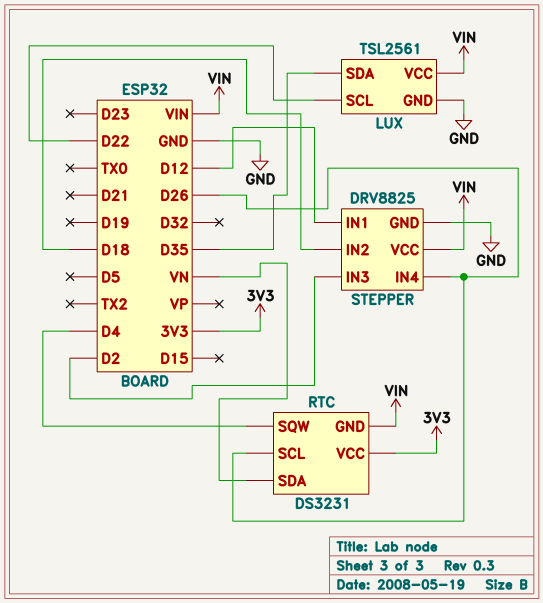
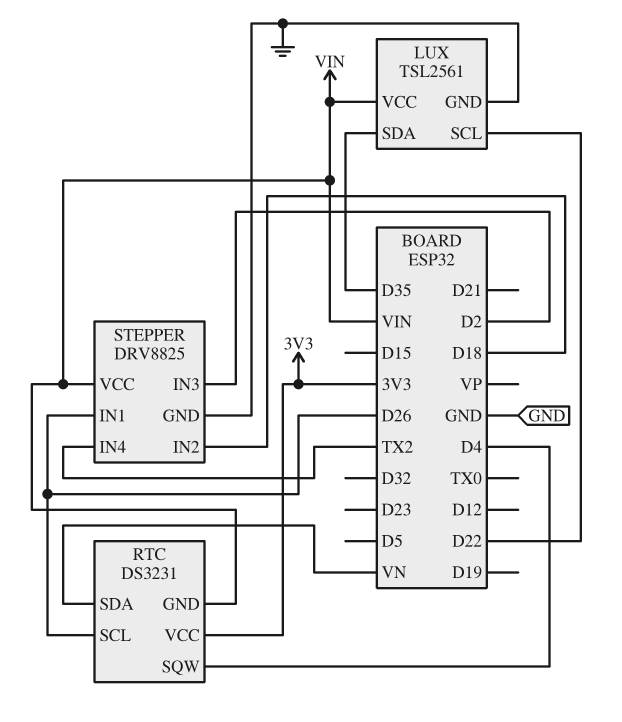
STEPPER pin IN1: D12 -> D26
STEPPER pin IN4: D26 -> TX2

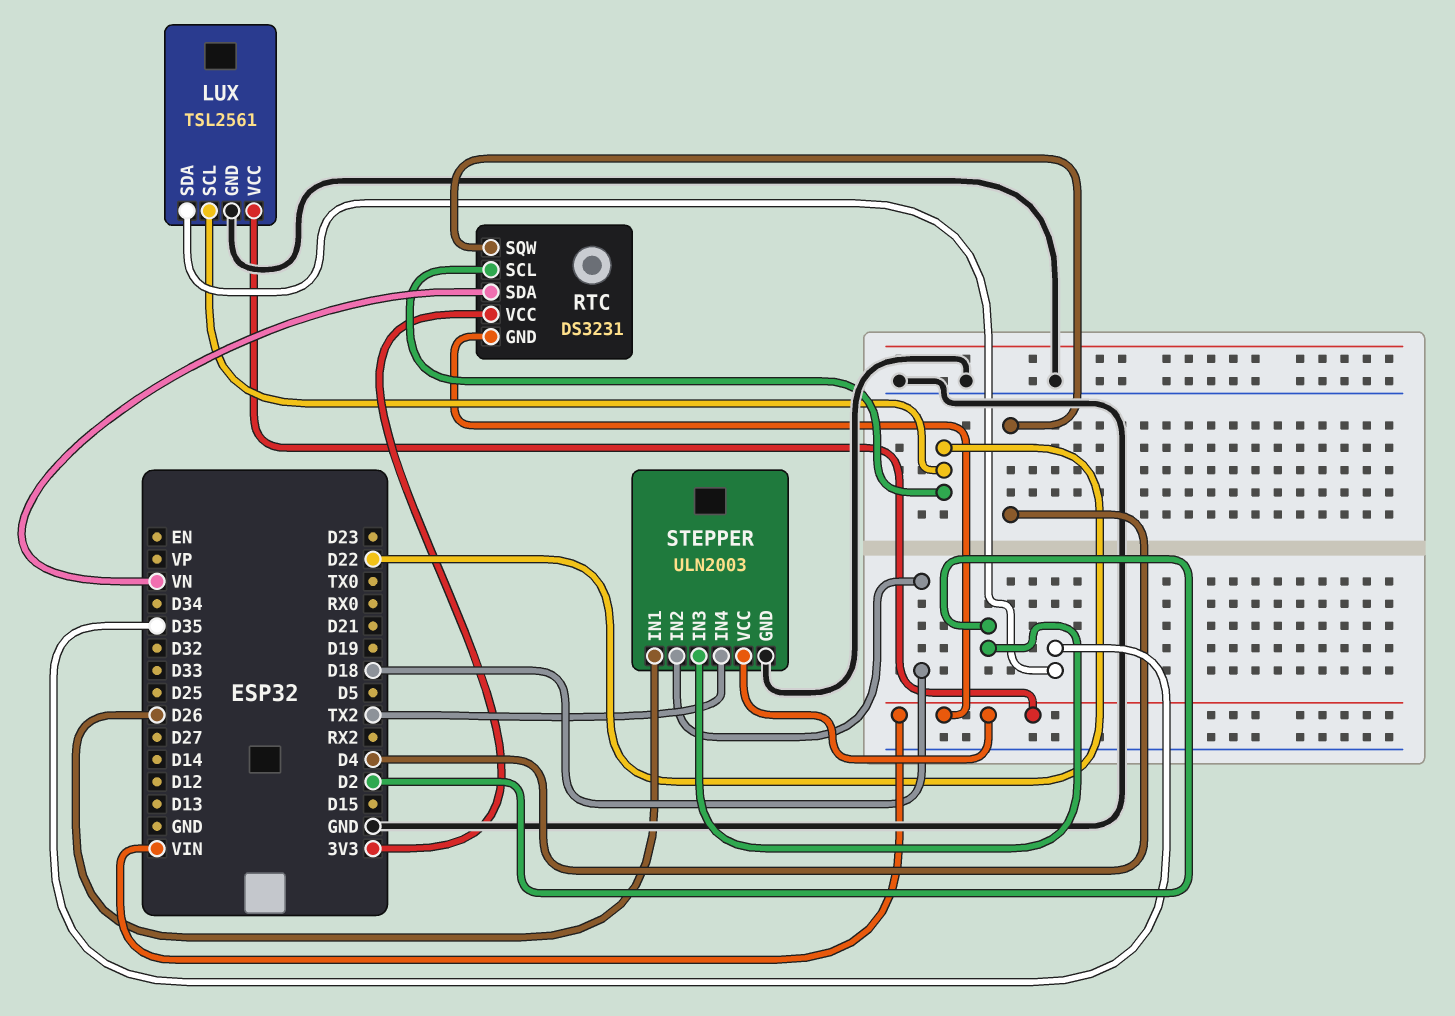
RTC pin SCL: D26 -> D22
STEPPER: DRV8825 -> ULN2003

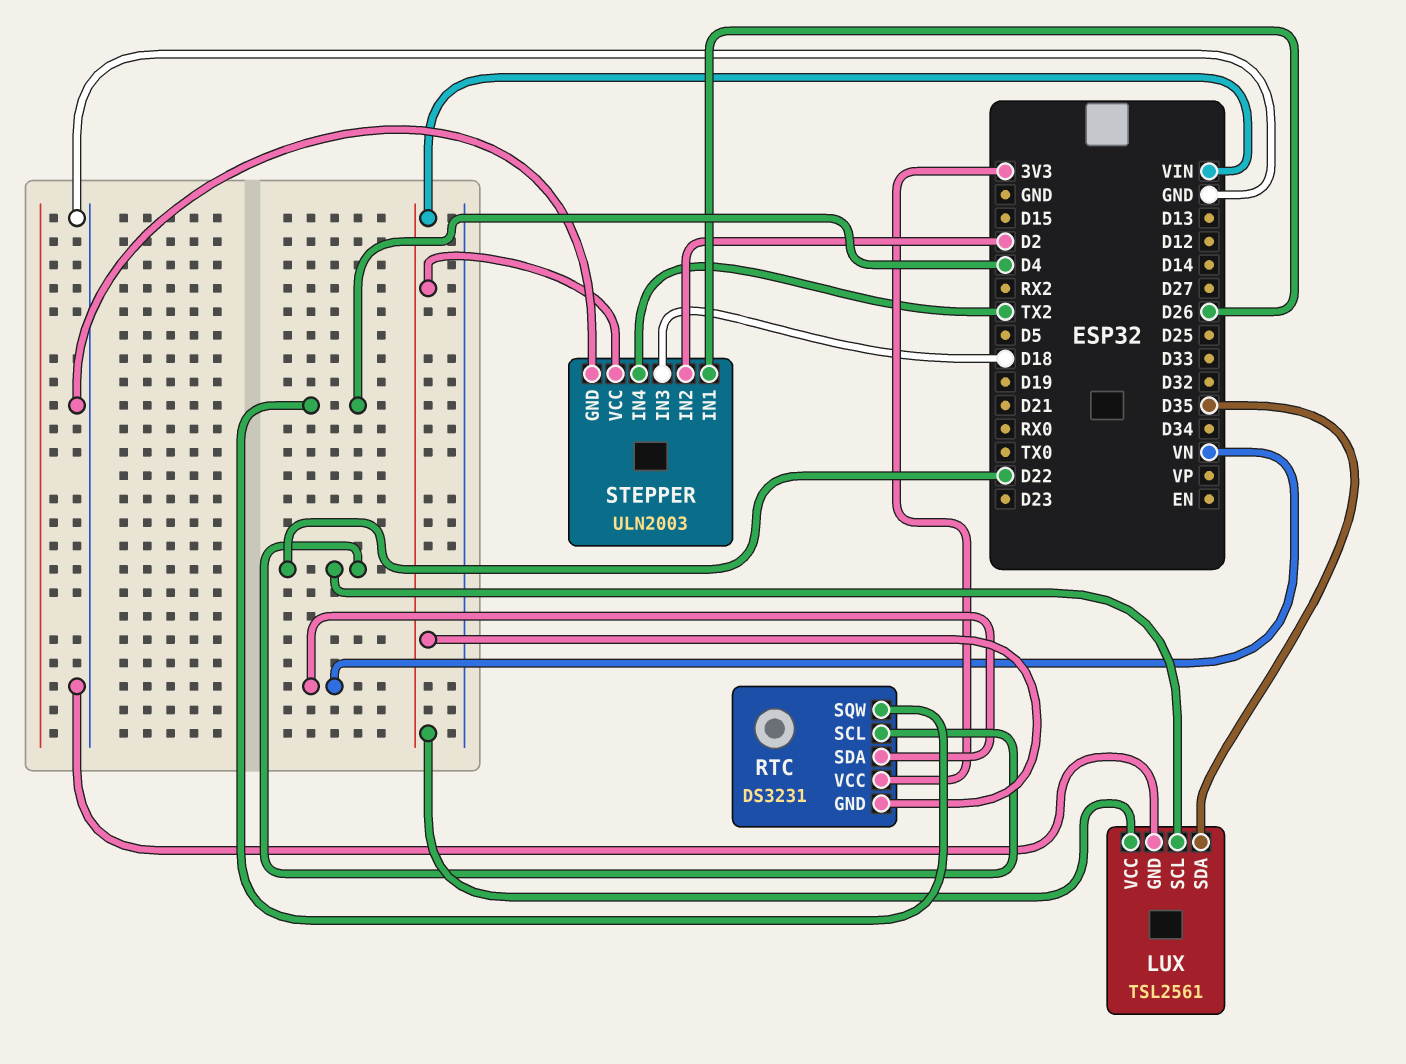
STEPPER pin IN2: D18 -> D2
STEPPER pin IN3: D2 -> D18

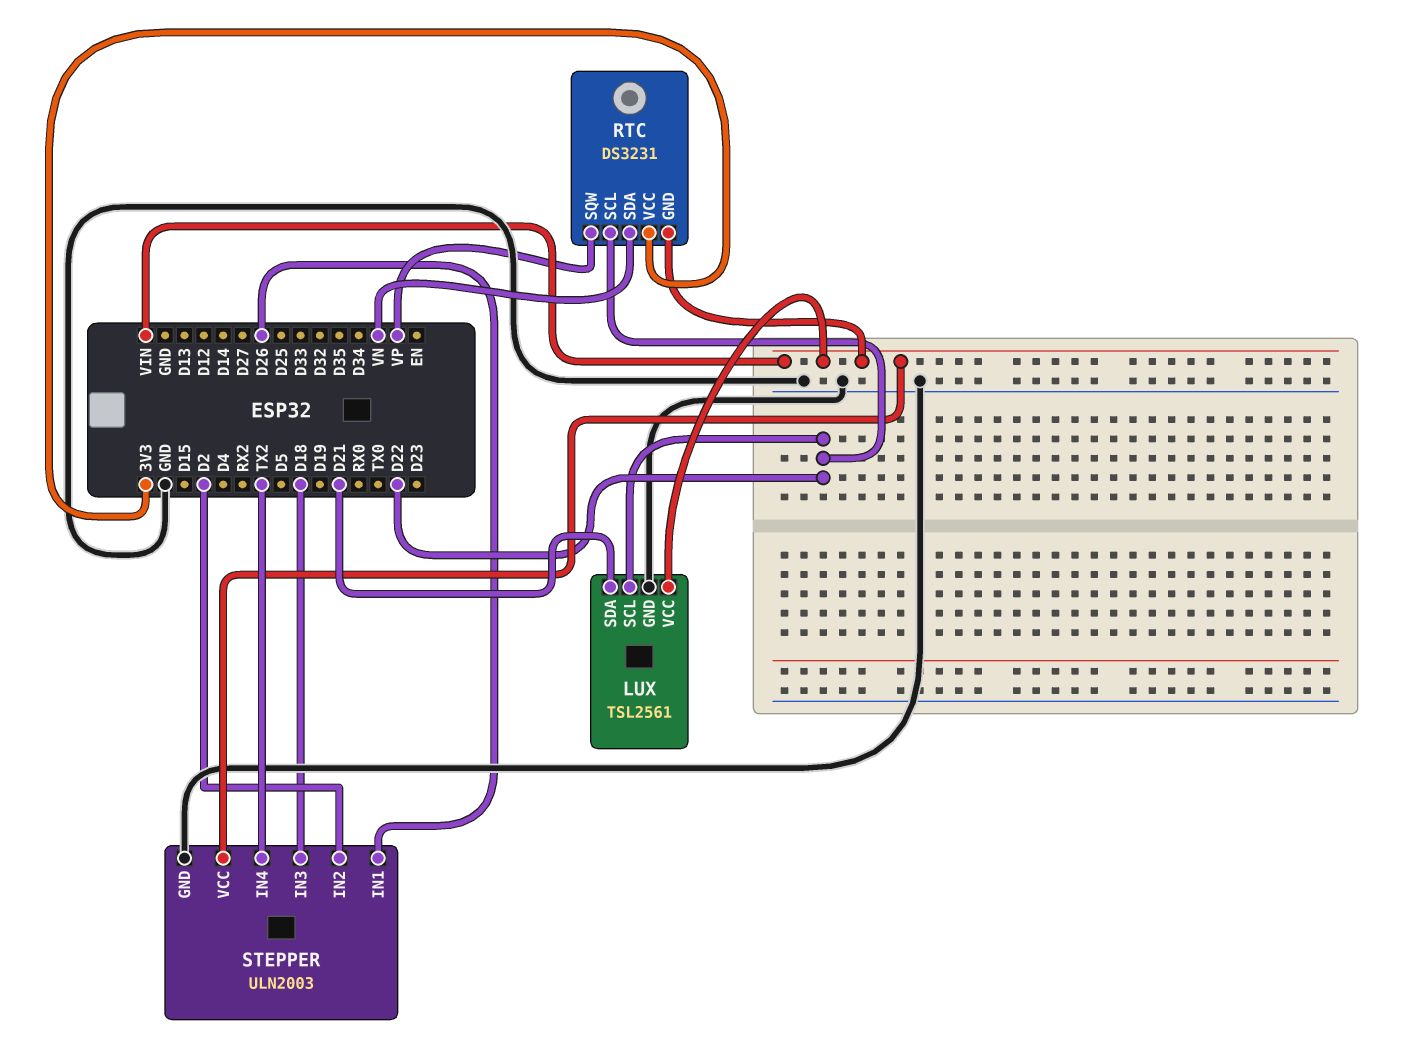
LUX pin SDA: D35 -> D21
RTC pin SQW: D4 -> VP

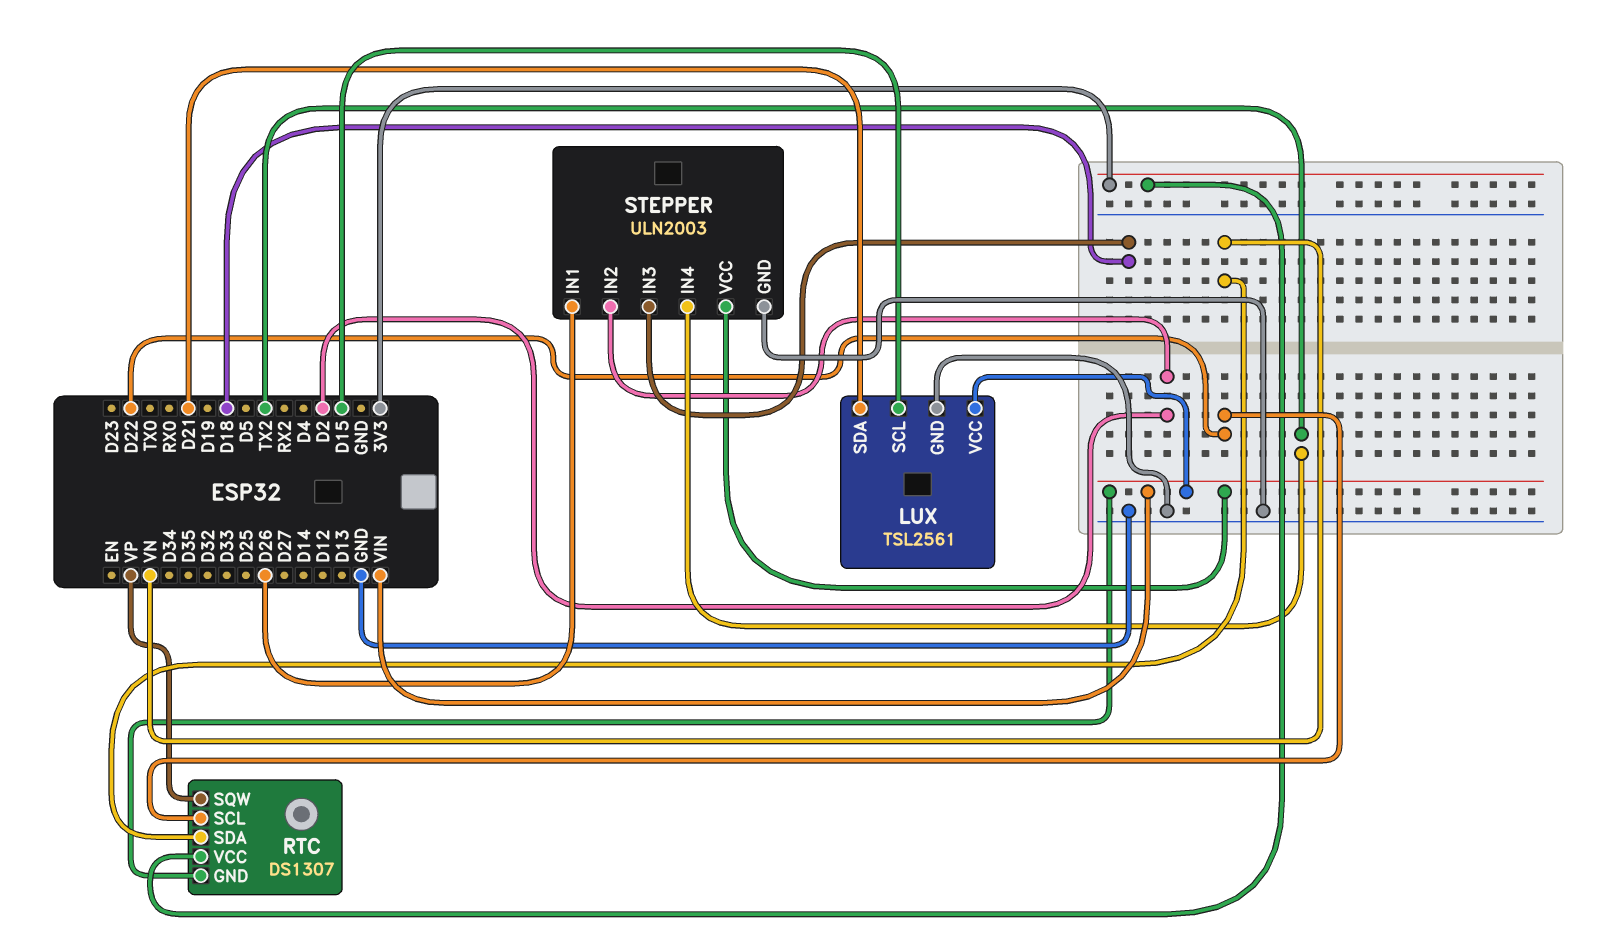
LUX pin SCL: D22 -> D15
RTC: DS3231 -> DS1307

